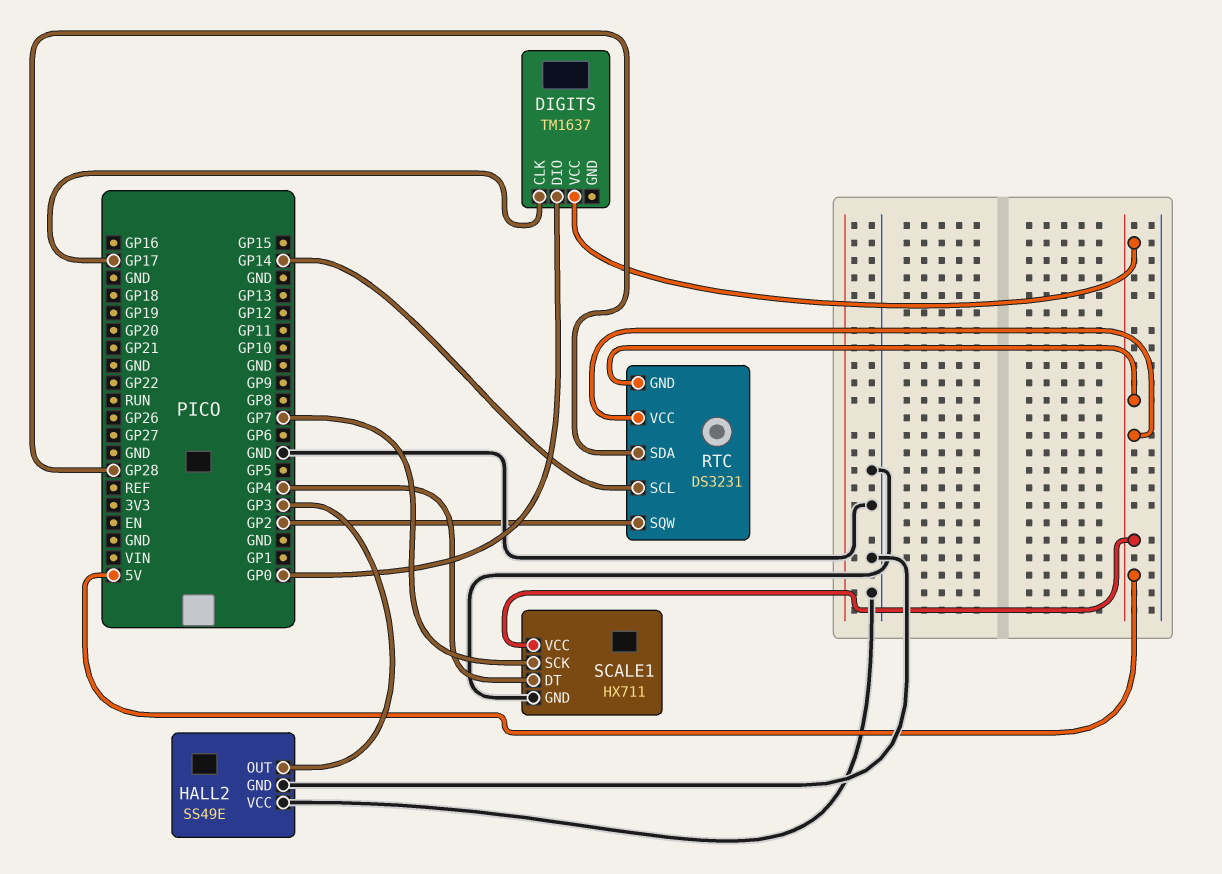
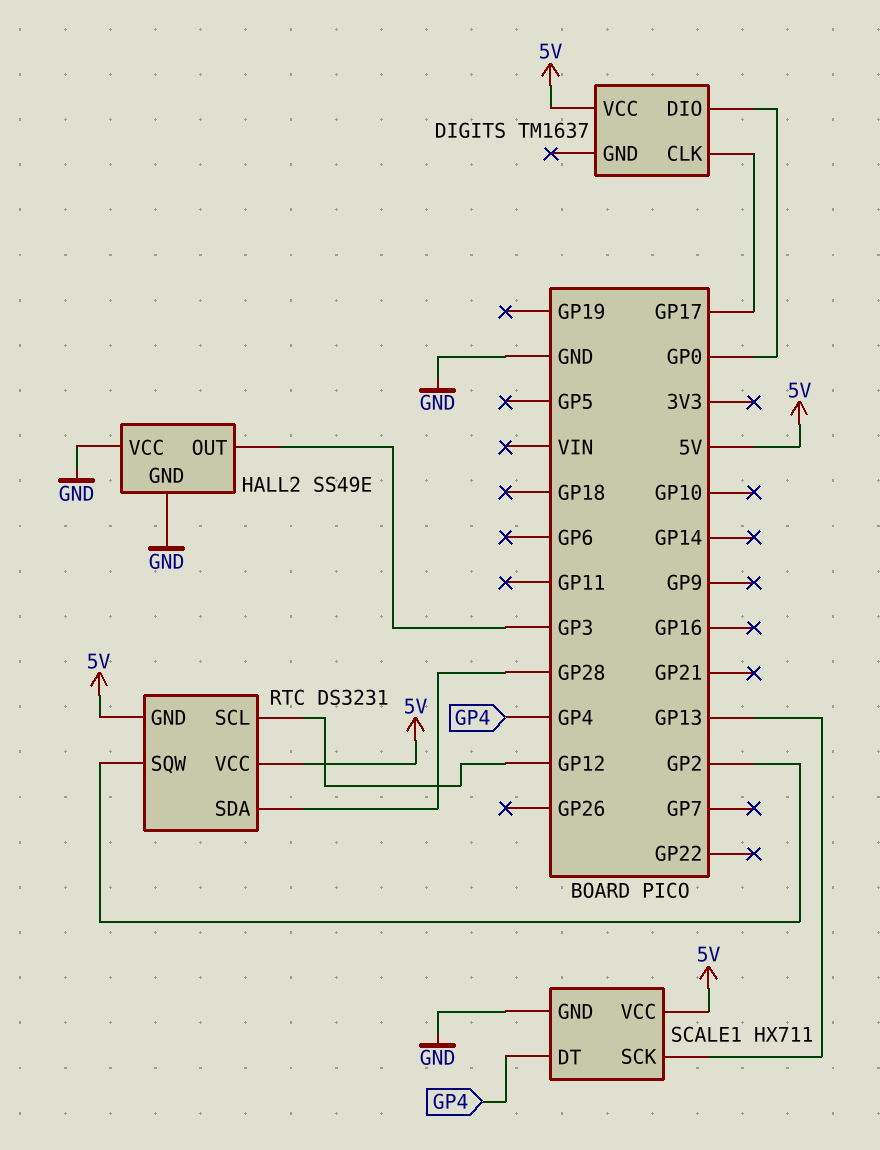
RTC pin SCL: GP14 -> GP12
SCALE1 pin SCK: GP7 -> GP13

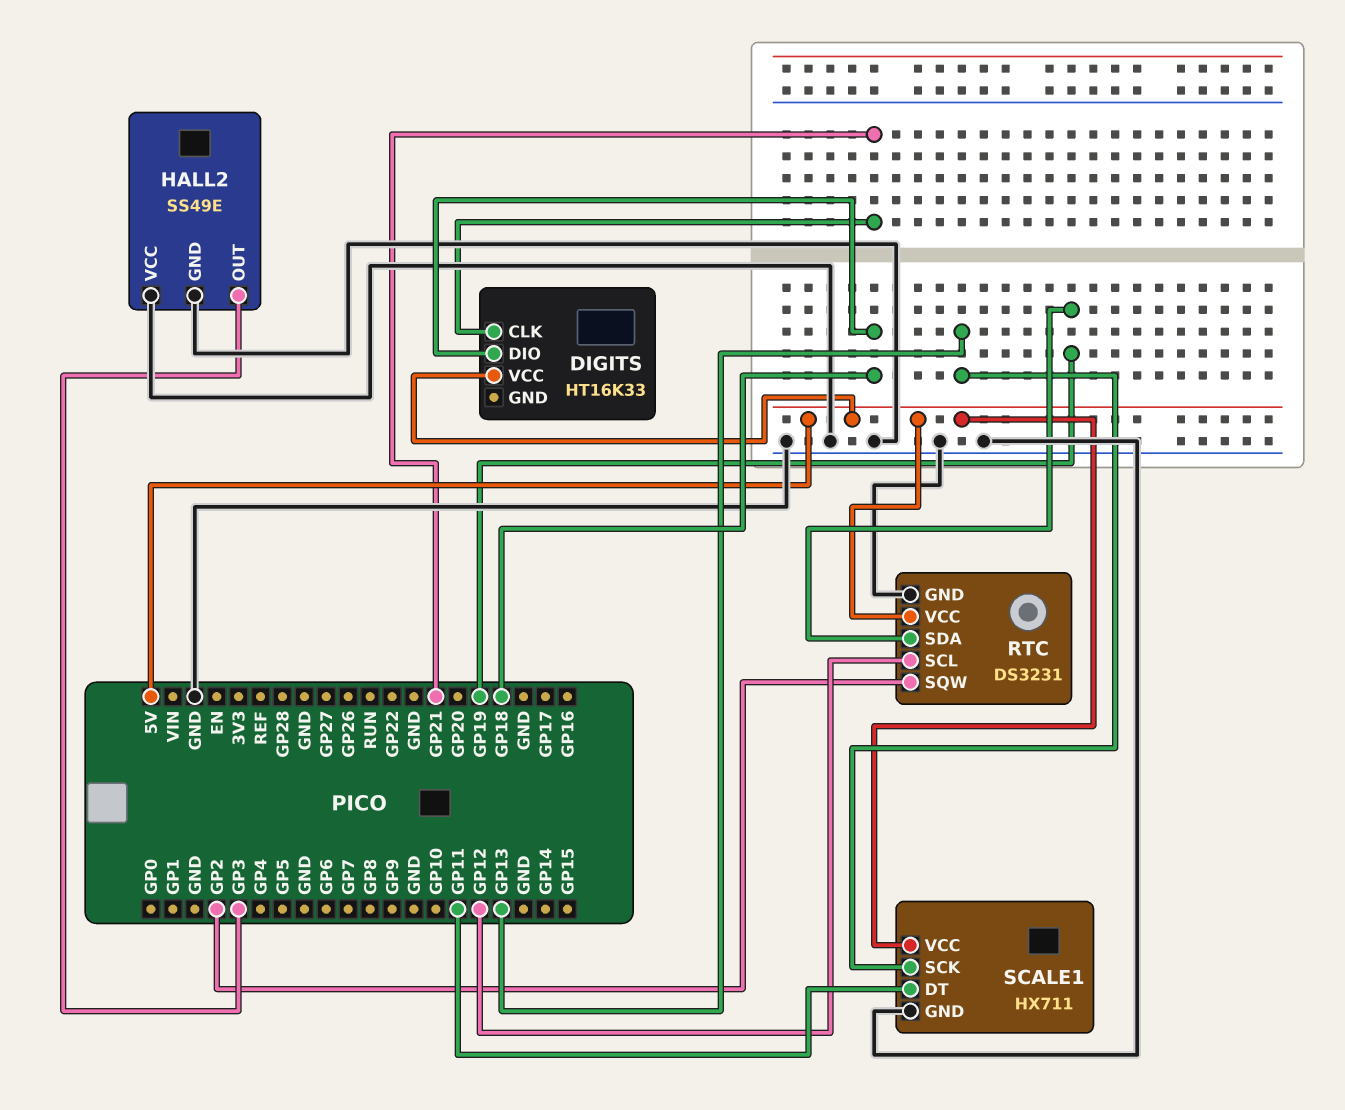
DIGITS: TM1637 -> HT16K33
DIGITS pin CLK: GP17 -> GP21
DIGITS pin DIO: GP0 -> GP18
RTC pin GND: 5V -> GND
RTC pin SDA: GP28 -> GP19
SCALE1 pin DT: GP4 -> GP11

